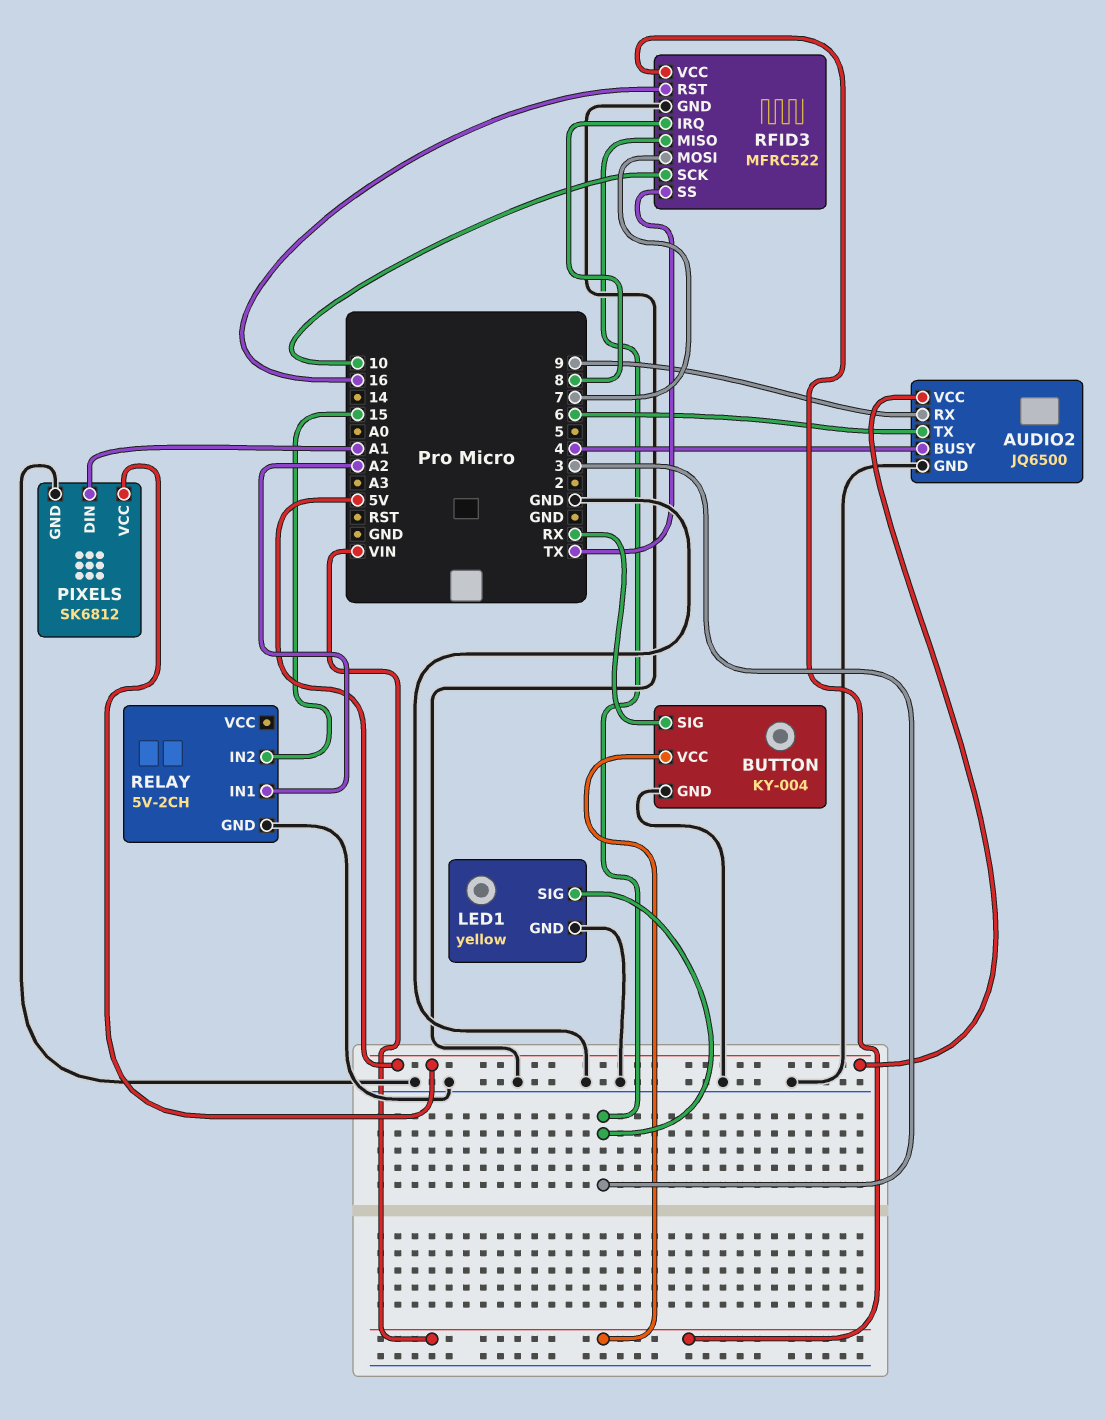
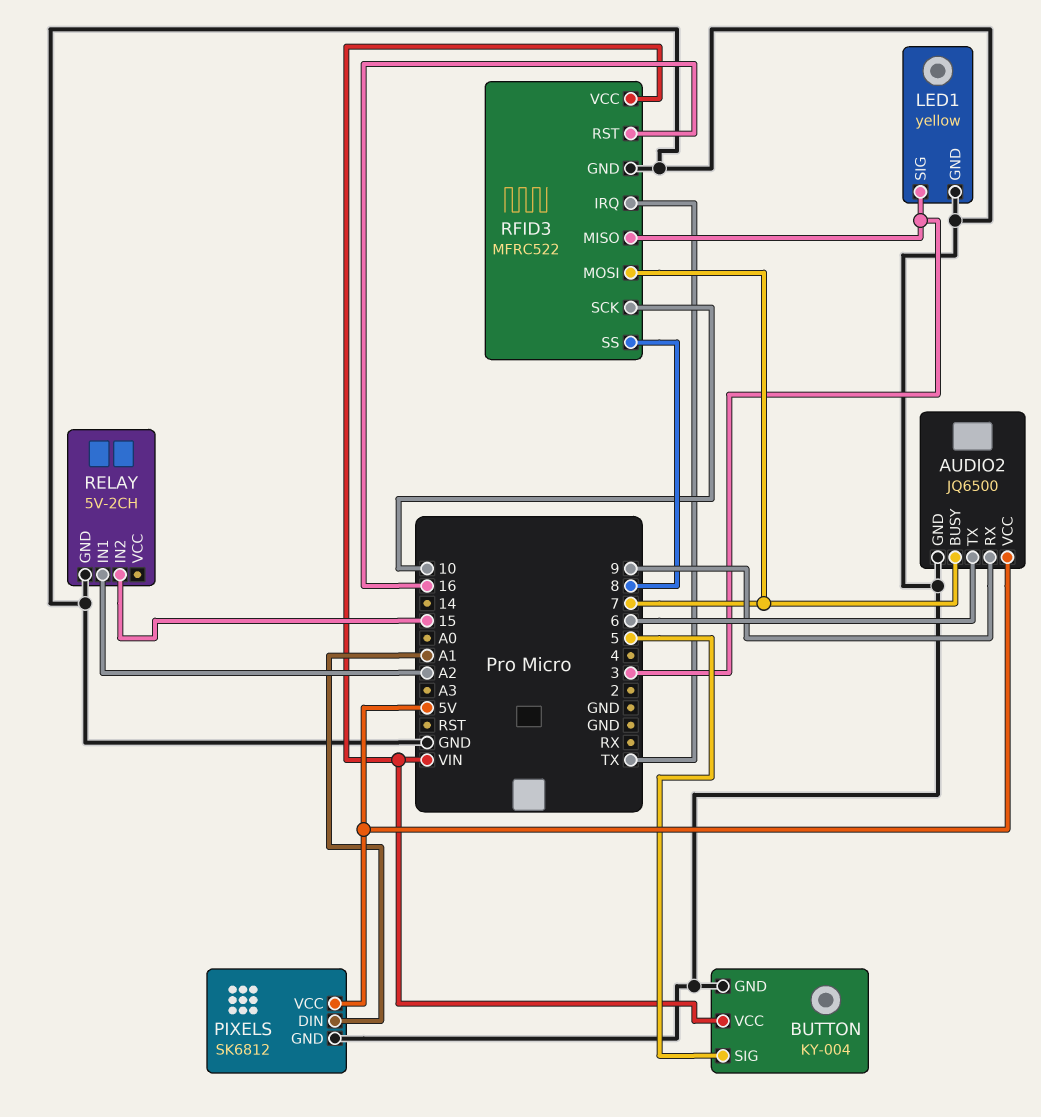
AUDIO2 pin BUSY: 4 -> 7
BUTTON pin SIG: RX -> 5
RFID3 pin IRQ: 8 -> TX
RFID3 pin SS: TX -> 8

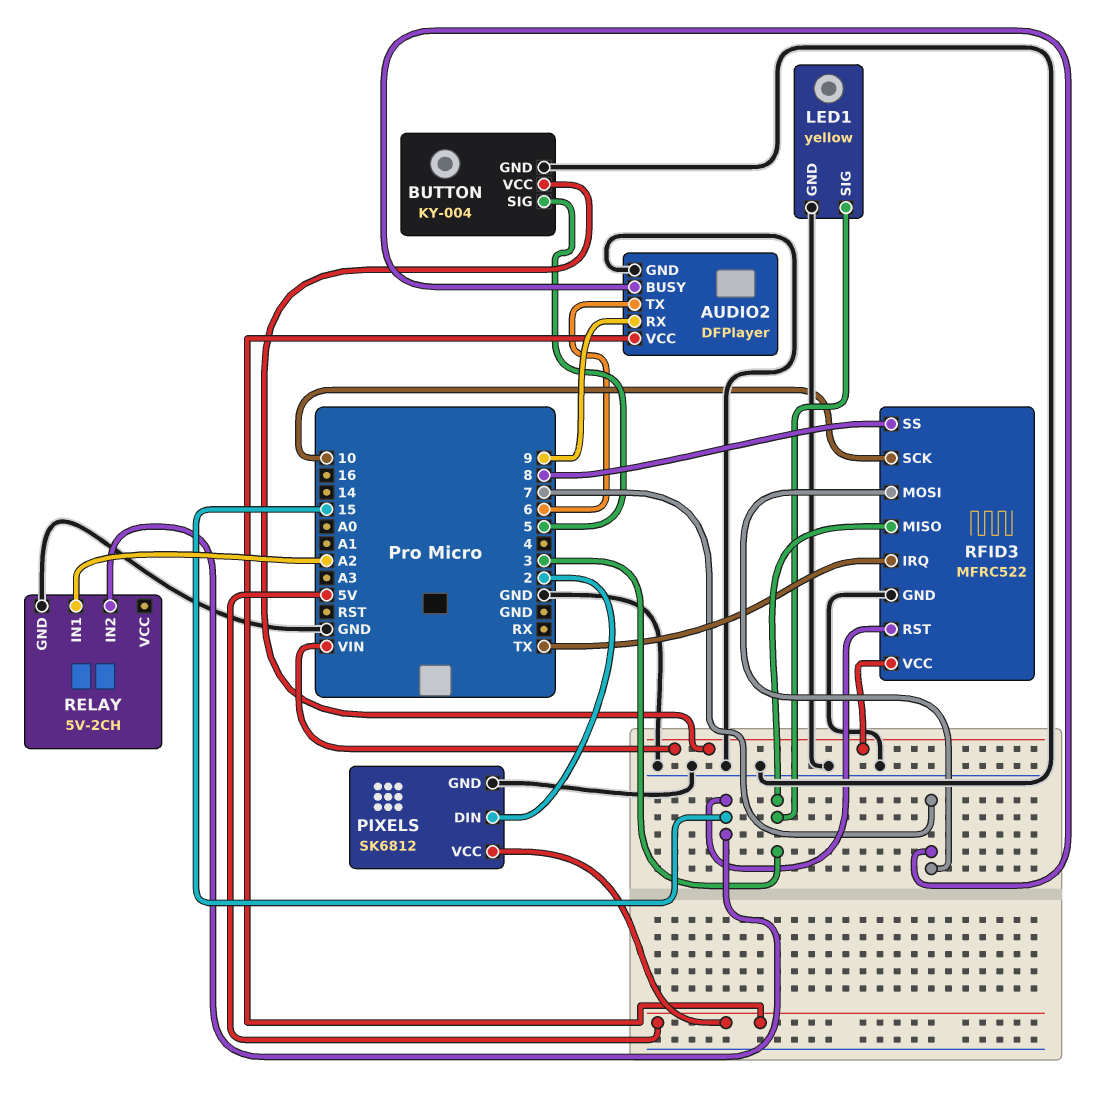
AUDIO2: JQ6500 -> DFPlayer
PIXELS pin DIN: A1 -> 2
RFID3 pin RST: 16 -> 15

